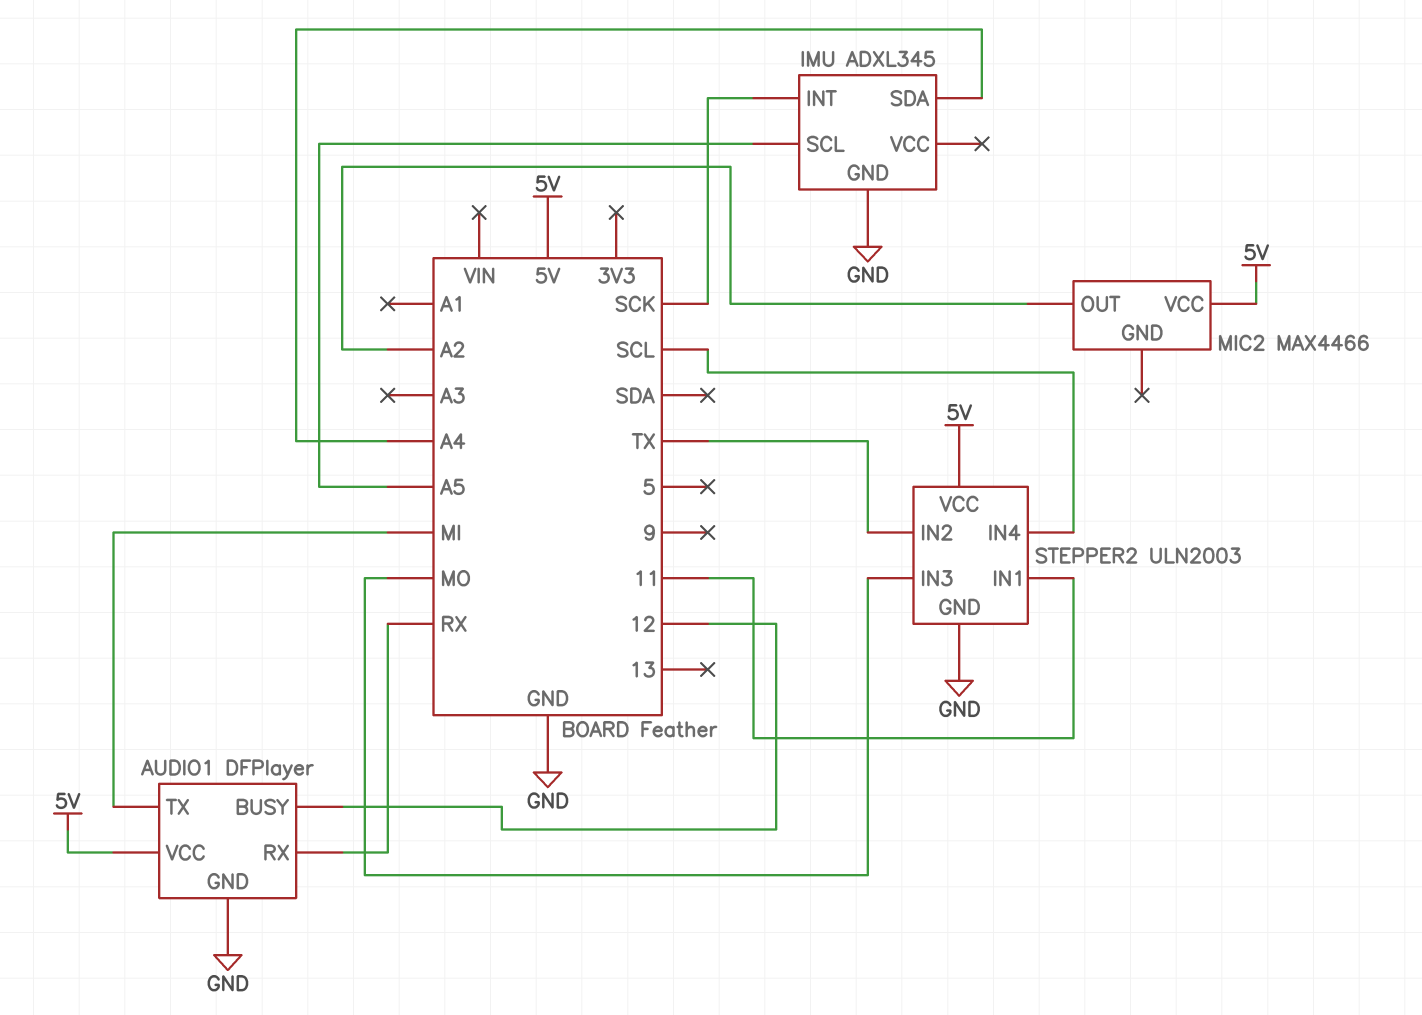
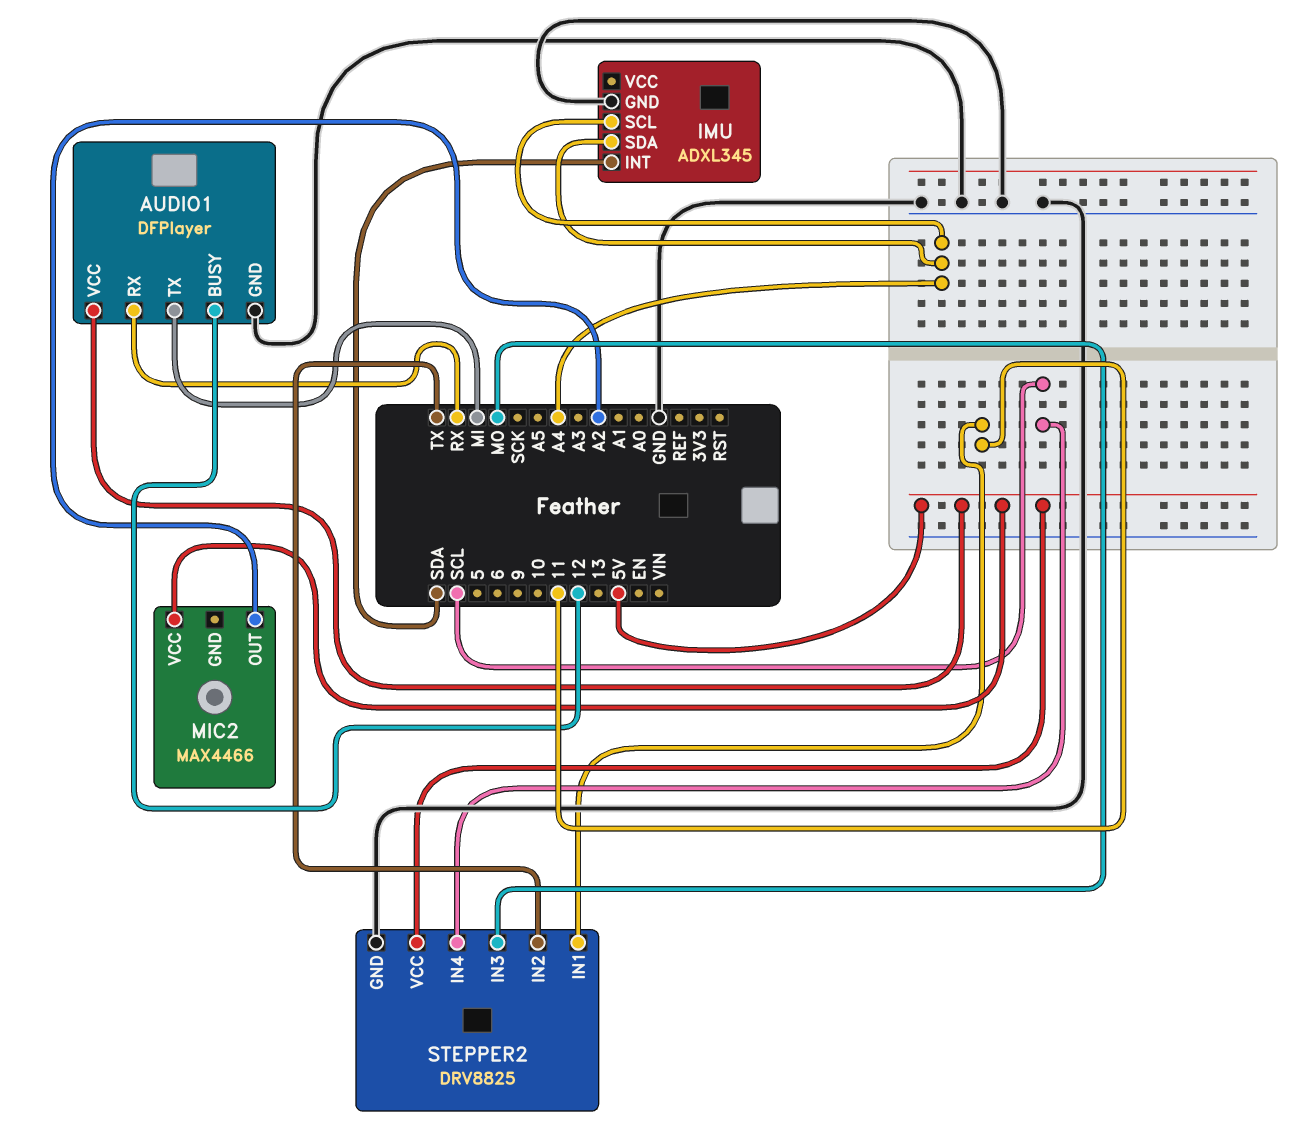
IMU pin INT: SCK -> SDA
IMU pin SCL: A5 -> A4
STEPPER2: ULN2003 -> DRV8825

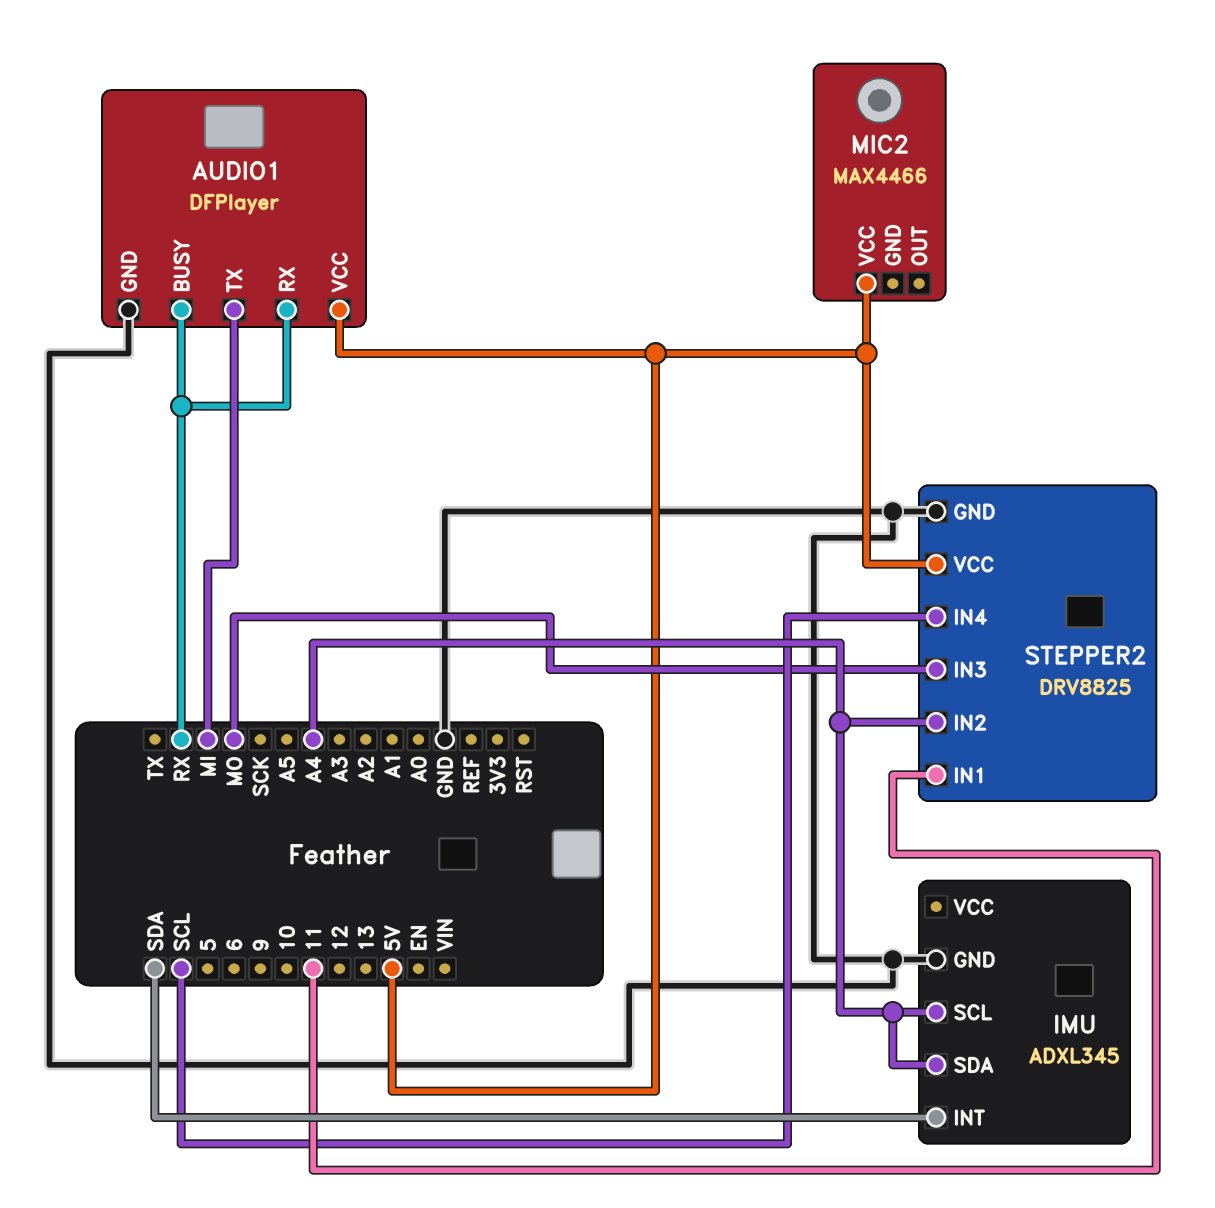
AUDIO1 pin BUSY: 12 -> RX
MIC2 pin OUT: A2 -> none
STEPPER2 pin IN2: TX -> A4

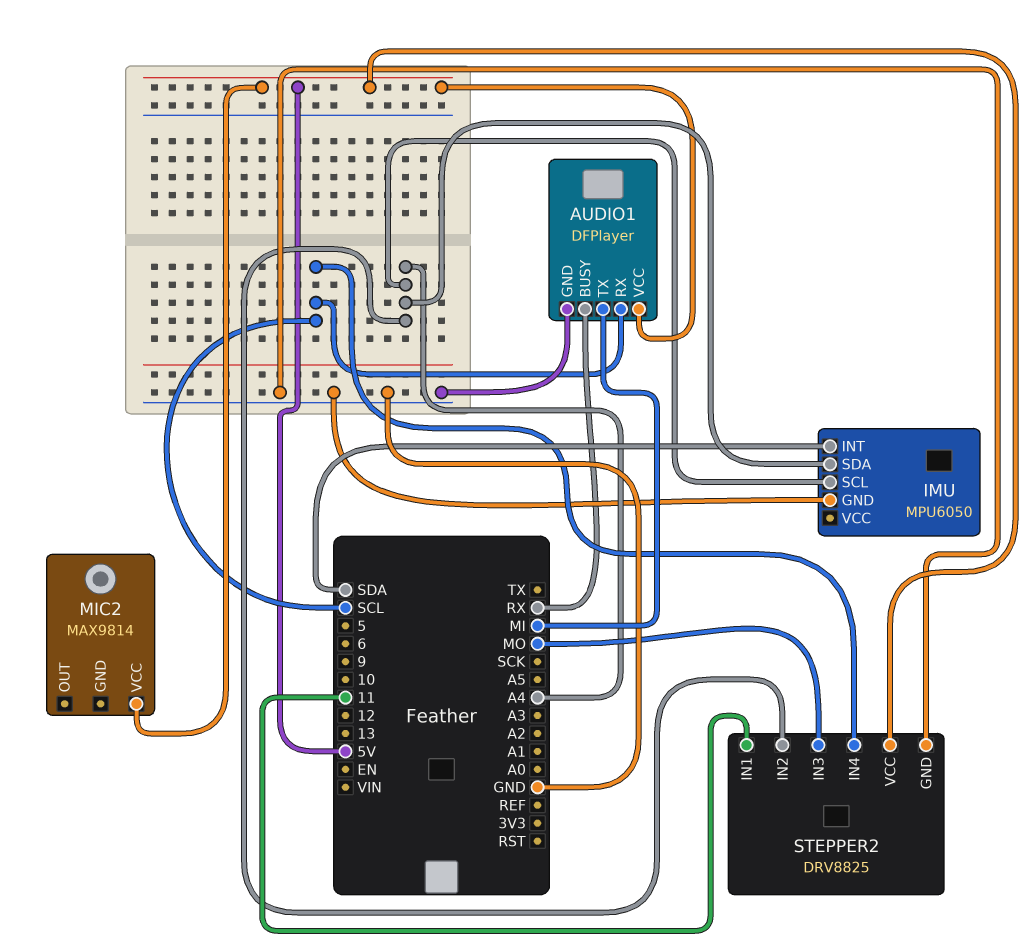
AUDIO1 pin RX: RX -> SCL
IMU: ADXL345 -> MPU6050
MIC2: MAX4466 -> MAX9814

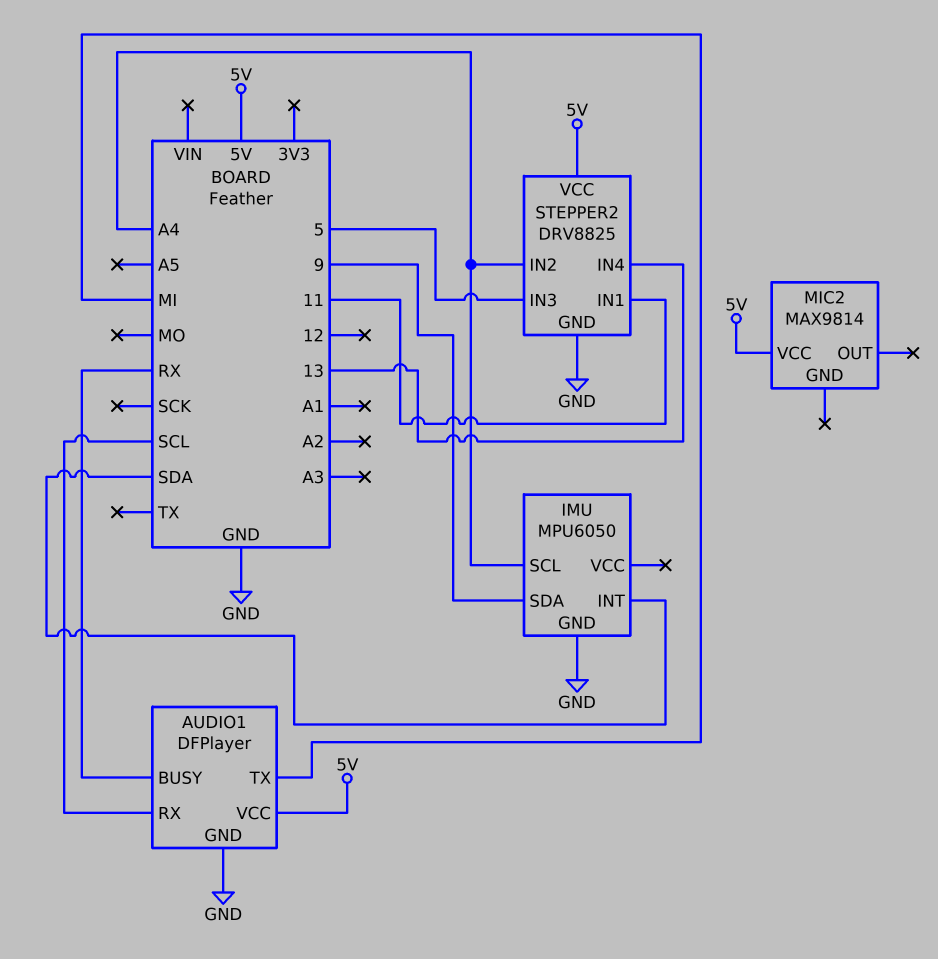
IMU pin SDA: A4 -> 9
STEPPER2 pin IN3: MO -> 5
STEPPER2 pin IN4: SCL -> 13

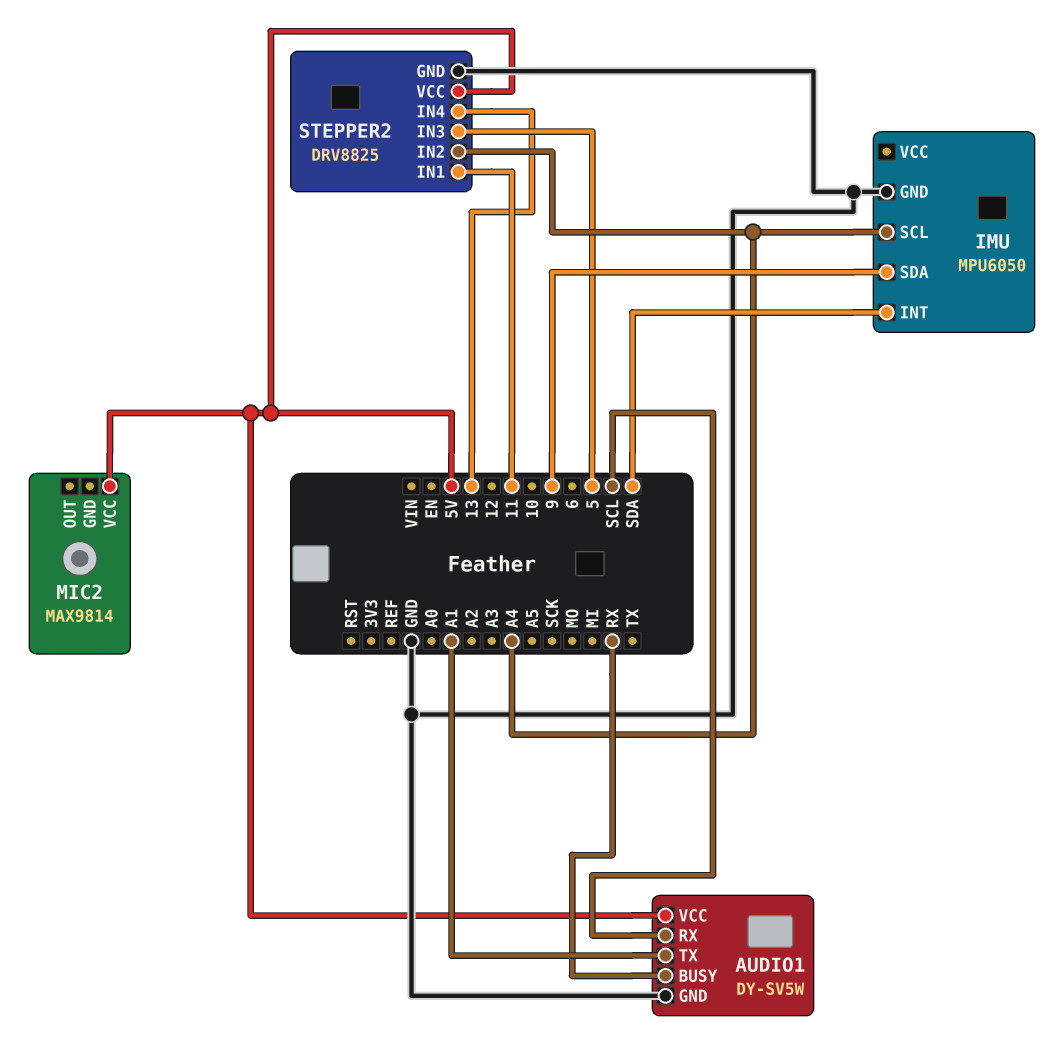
AUDIO1: DFPlayer -> DY-SV5W
AUDIO1 pin TX: MI -> A1

